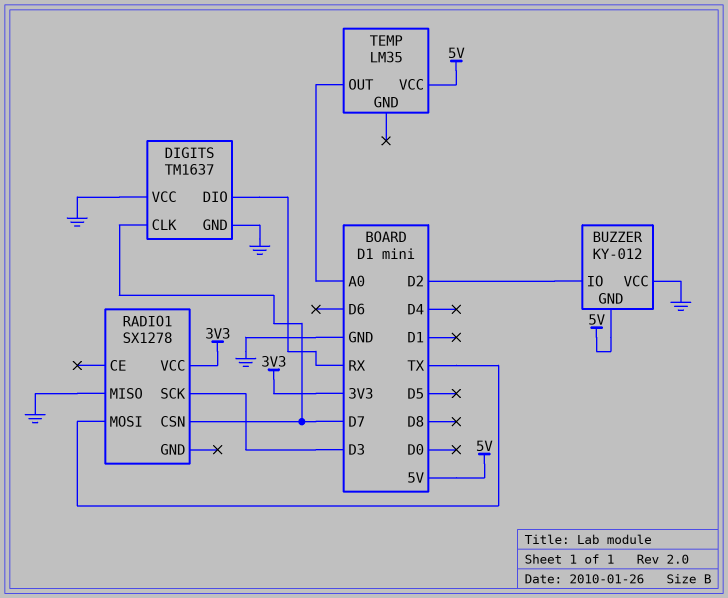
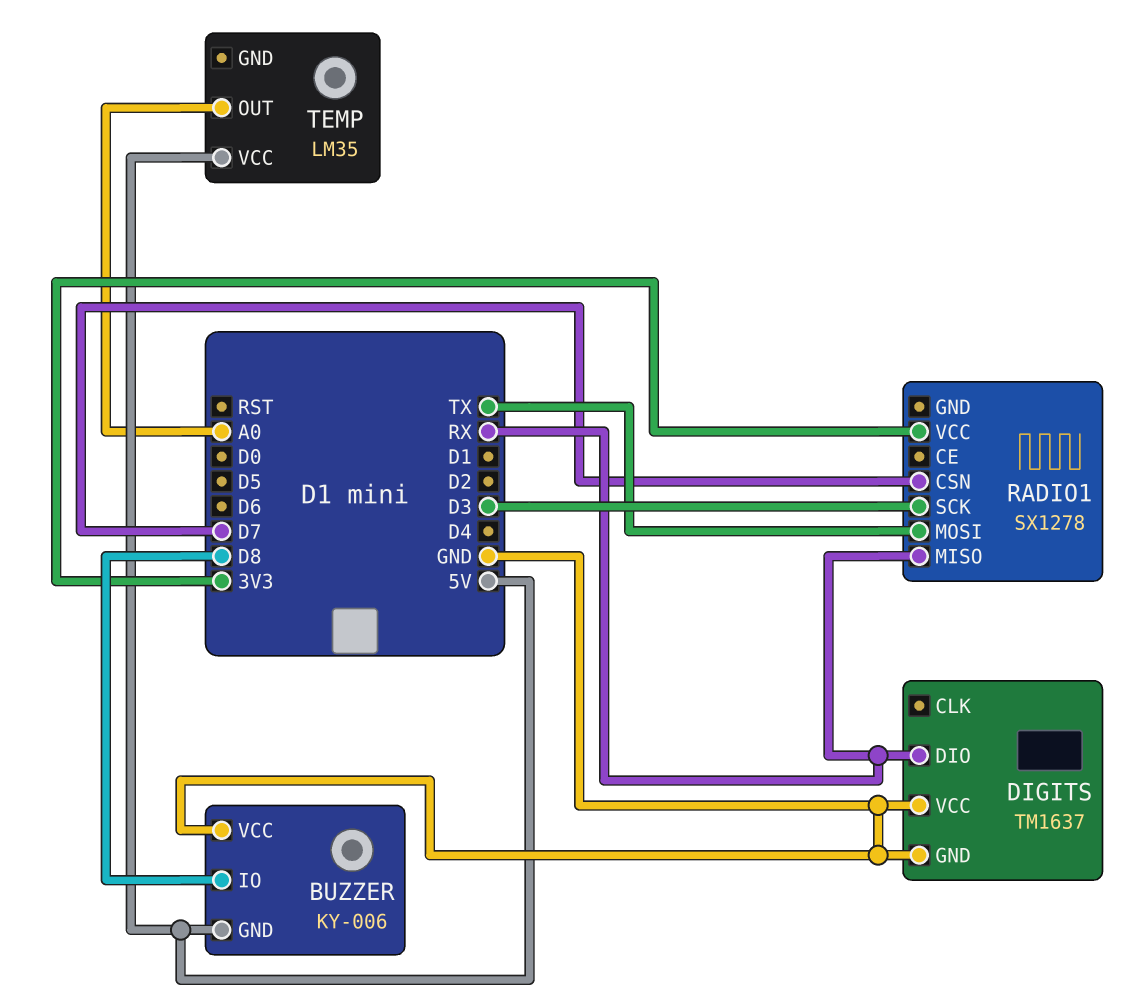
BUZZER: KY-012 -> KY-006
BUZZER pin IO: D2 -> D8
DIGITS pin CLK: D7 -> none
RADIO1 pin MISO: GND -> RX

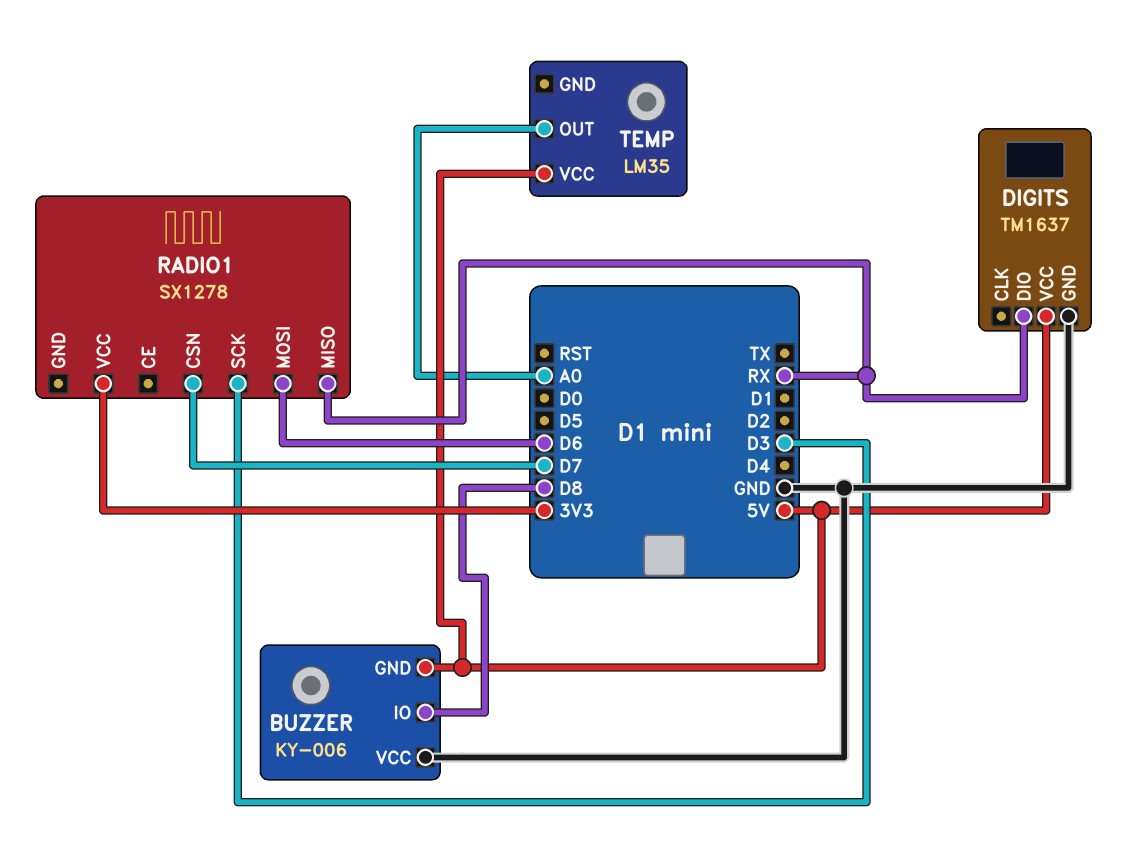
DIGITS pin VCC: GND -> 5V
RADIO1 pin MOSI: TX -> D6

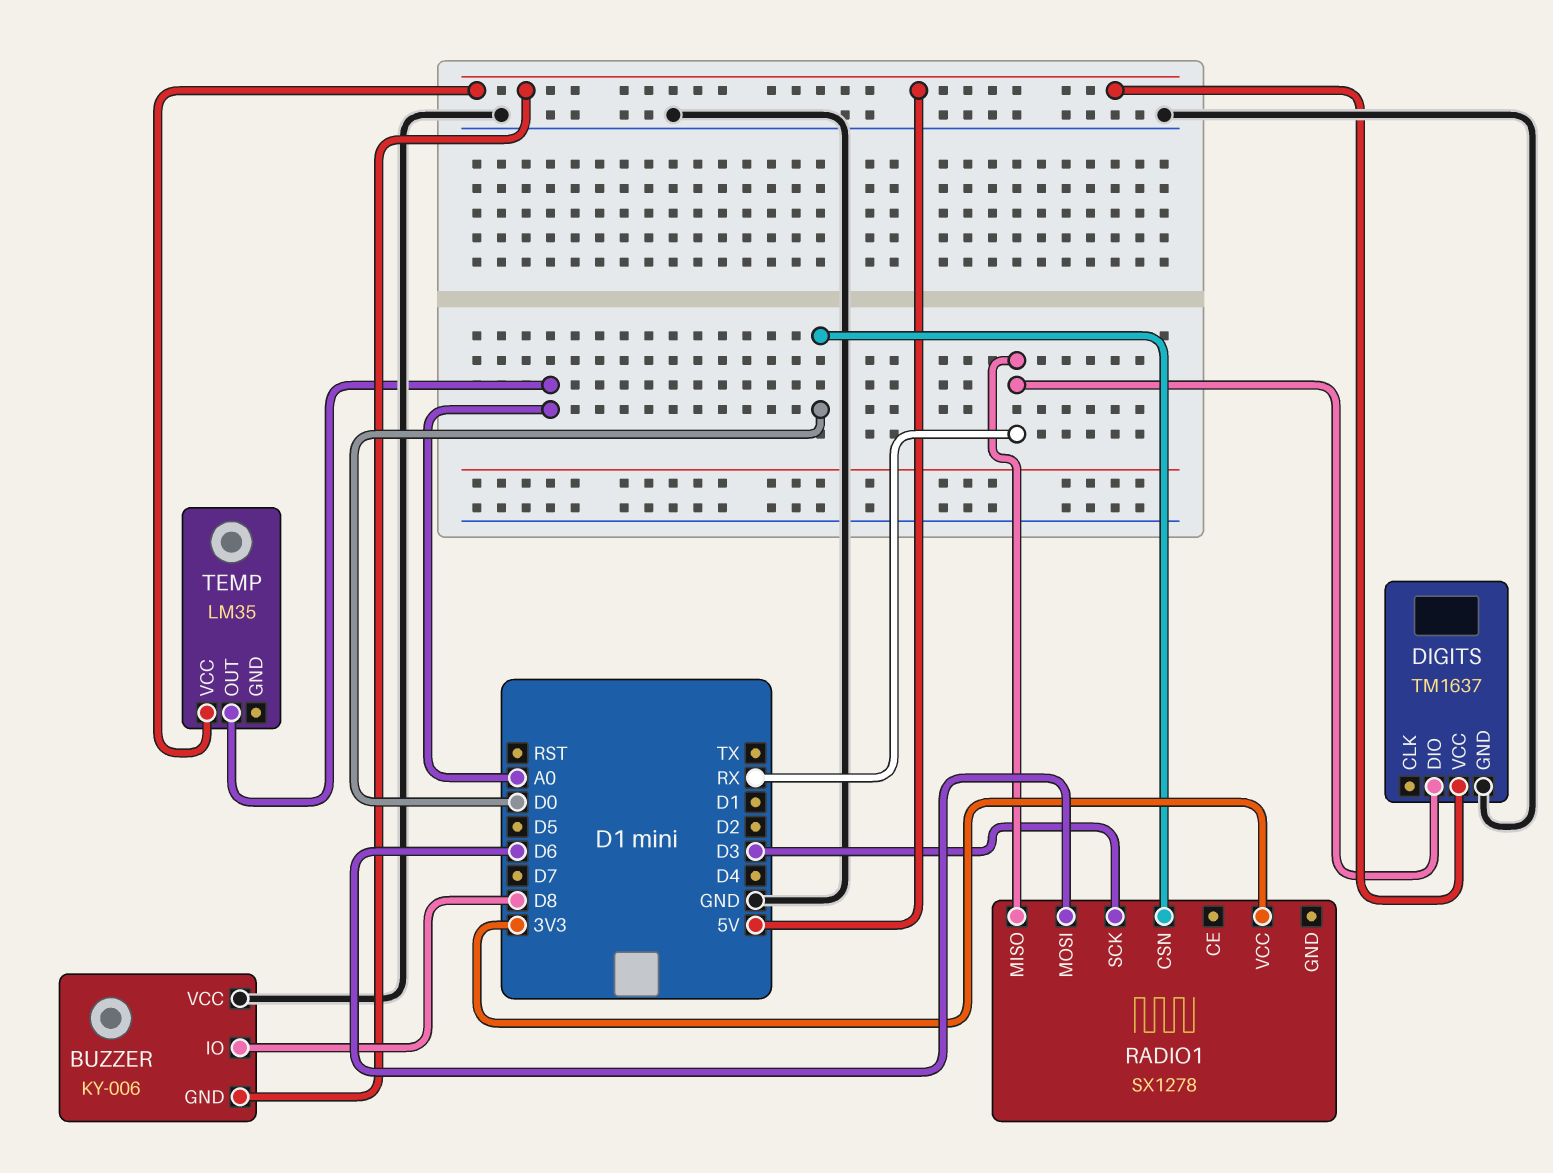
RADIO1 pin CSN: D7 -> D0

